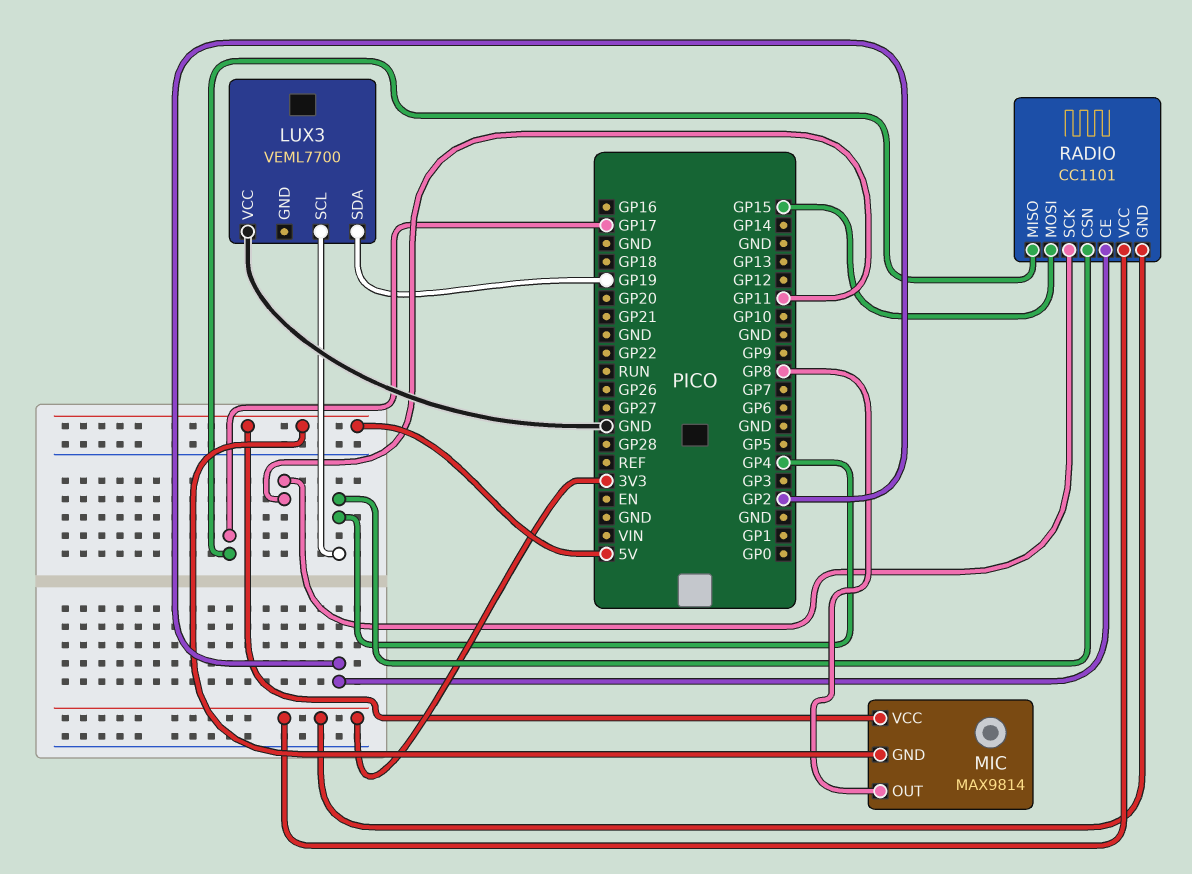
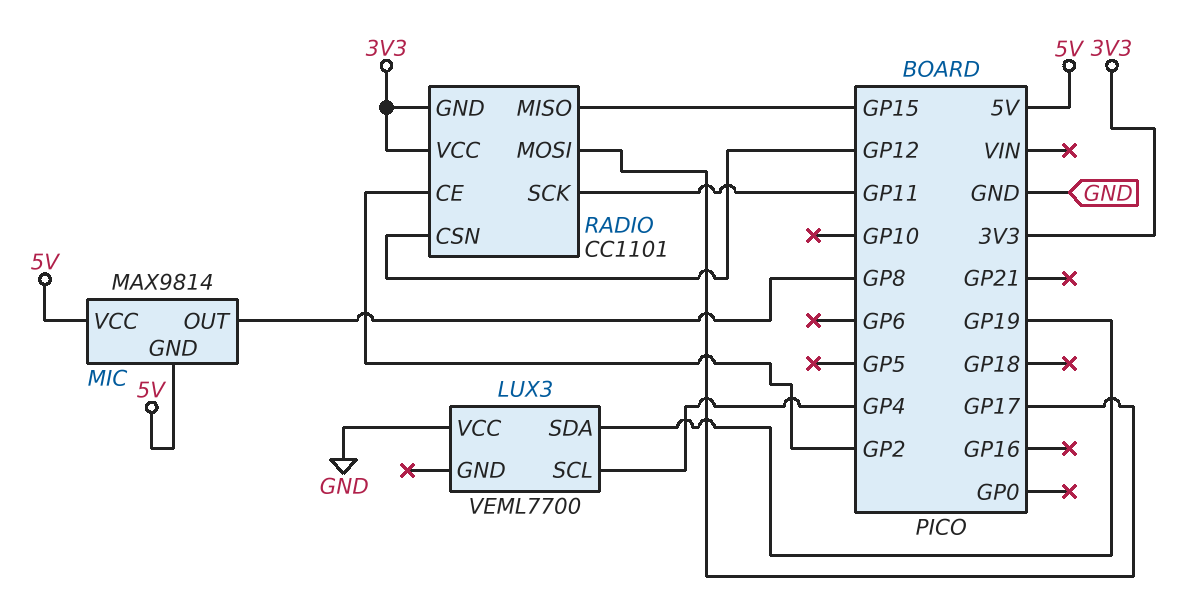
RADIO pin CSN: GP4 -> GP12
RADIO pin MISO: GP17 -> GP15
RADIO pin MOSI: GP15 -> GP17

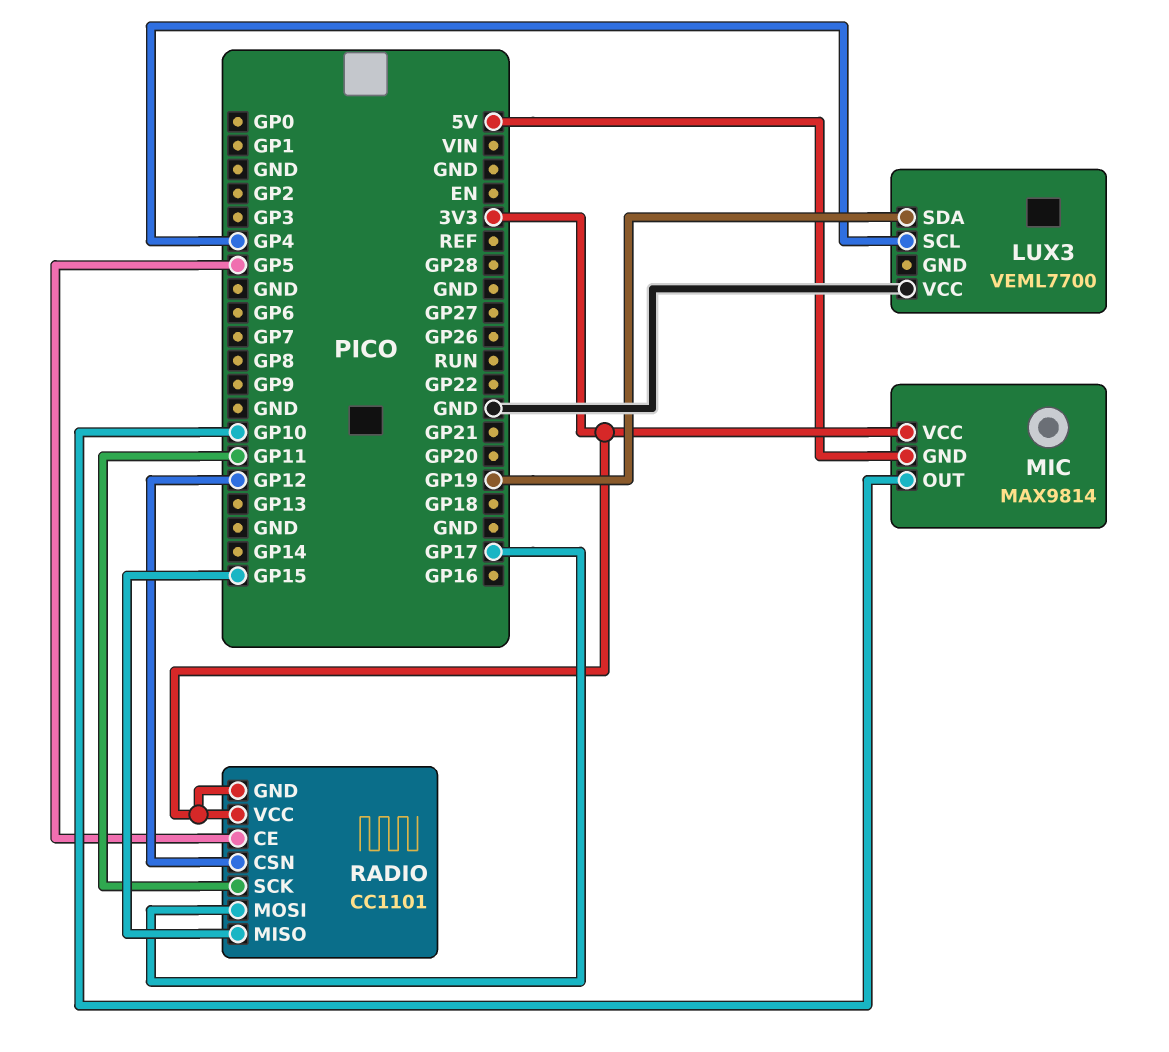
MIC pin OUT: GP8 -> GP10
MIC pin VCC: 5V -> 3V3
RADIO pin CE: GP2 -> GP5

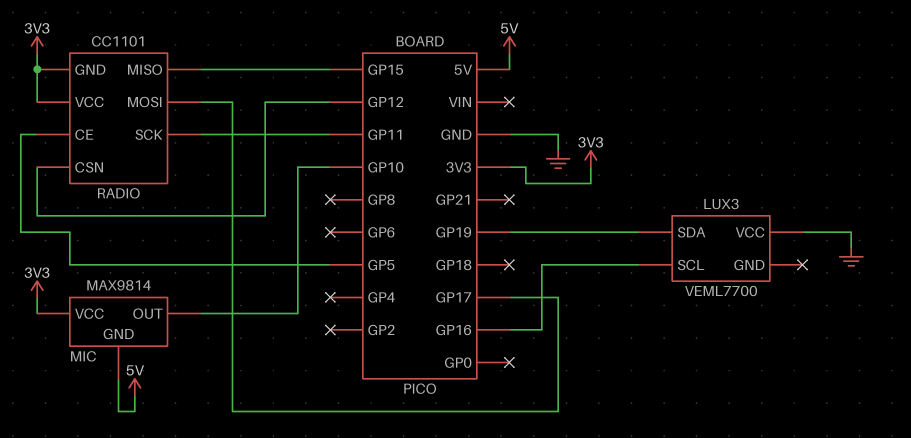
LUX3 pin SCL: GP4 -> GP16

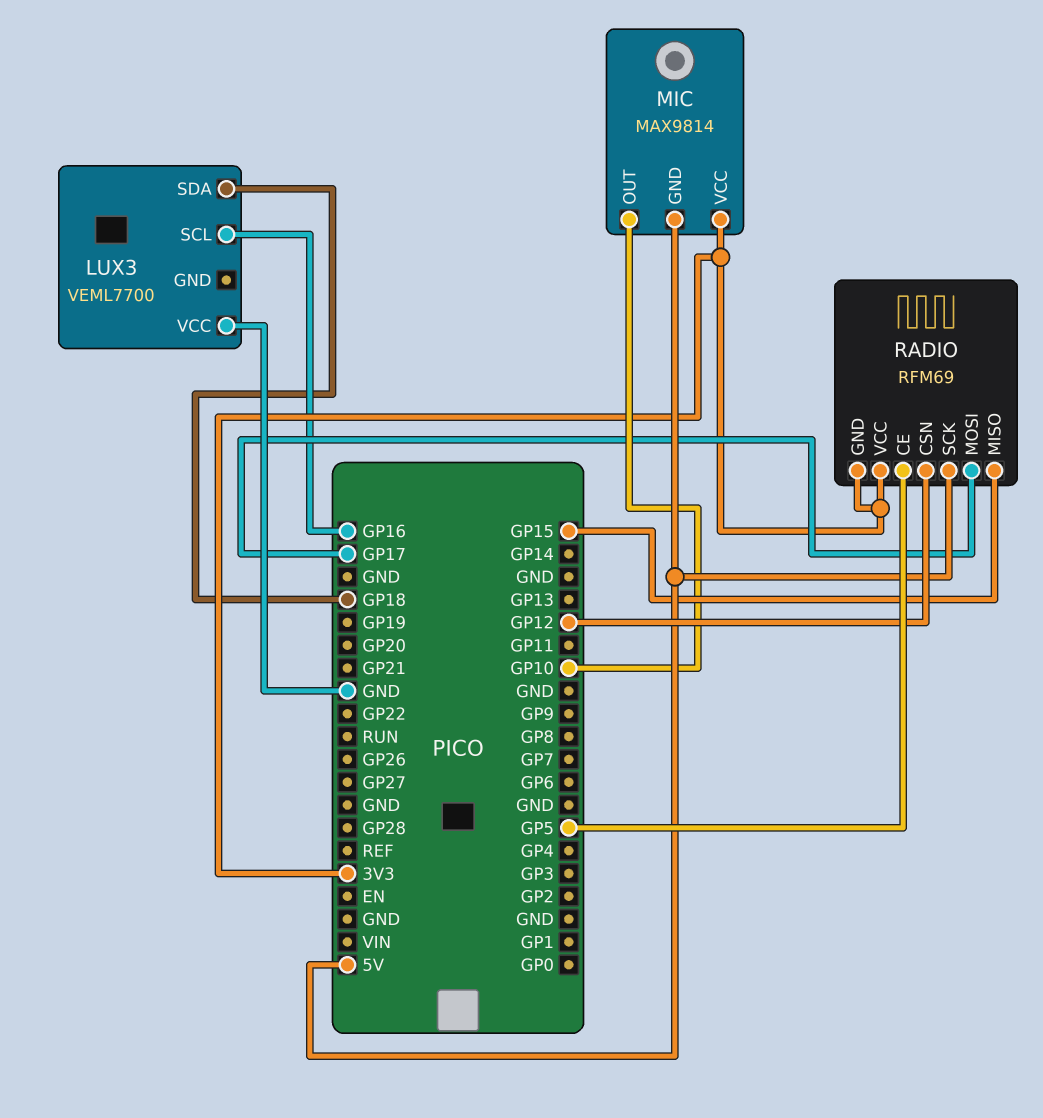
LUX3 pin SDA: GP19 -> GP18
RADIO: CC1101 -> RFM69
RADIO pin SCK: GP11 -> 5V

